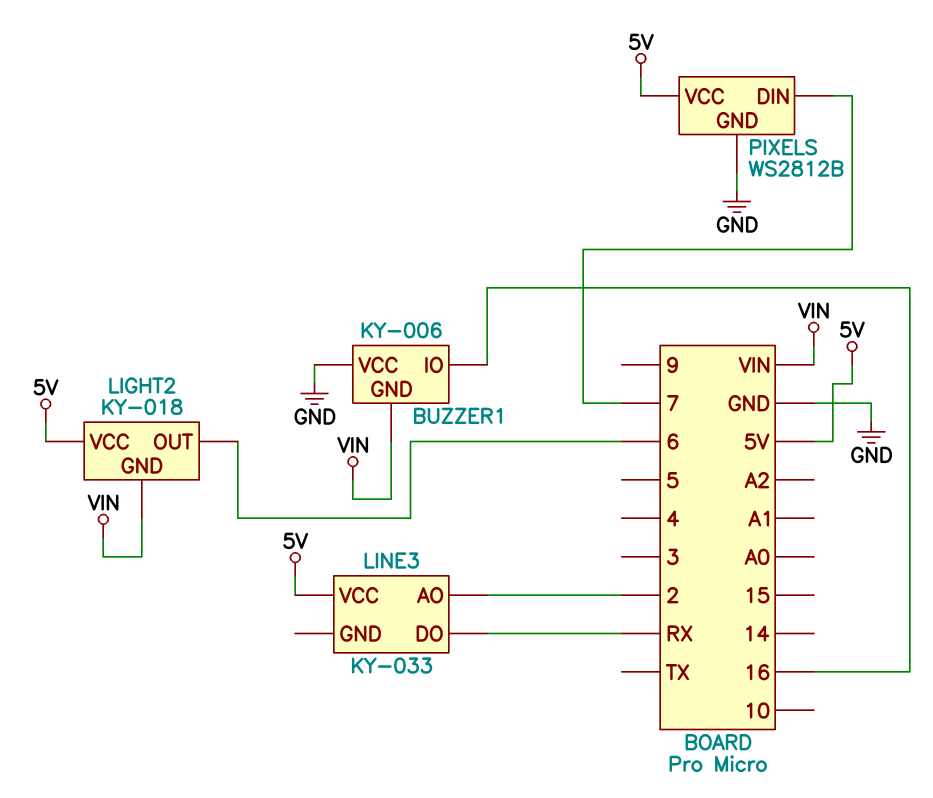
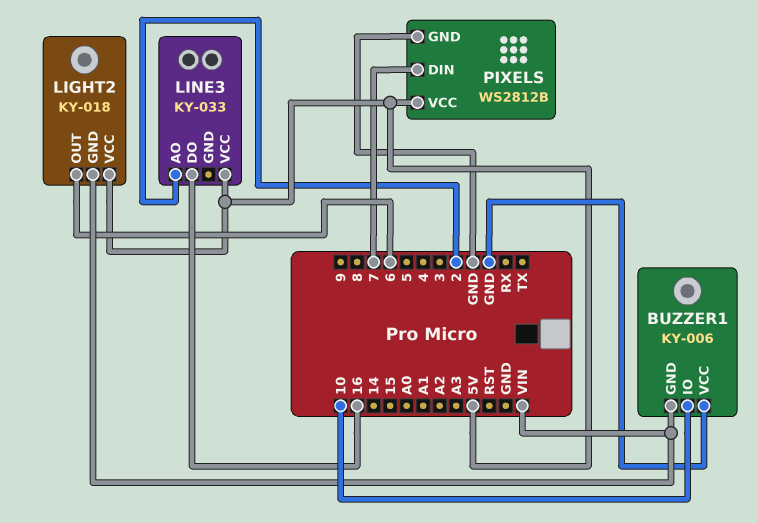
BUZZER1 pin IO: 16 -> 10
LINE3 pin DO: RX -> 16

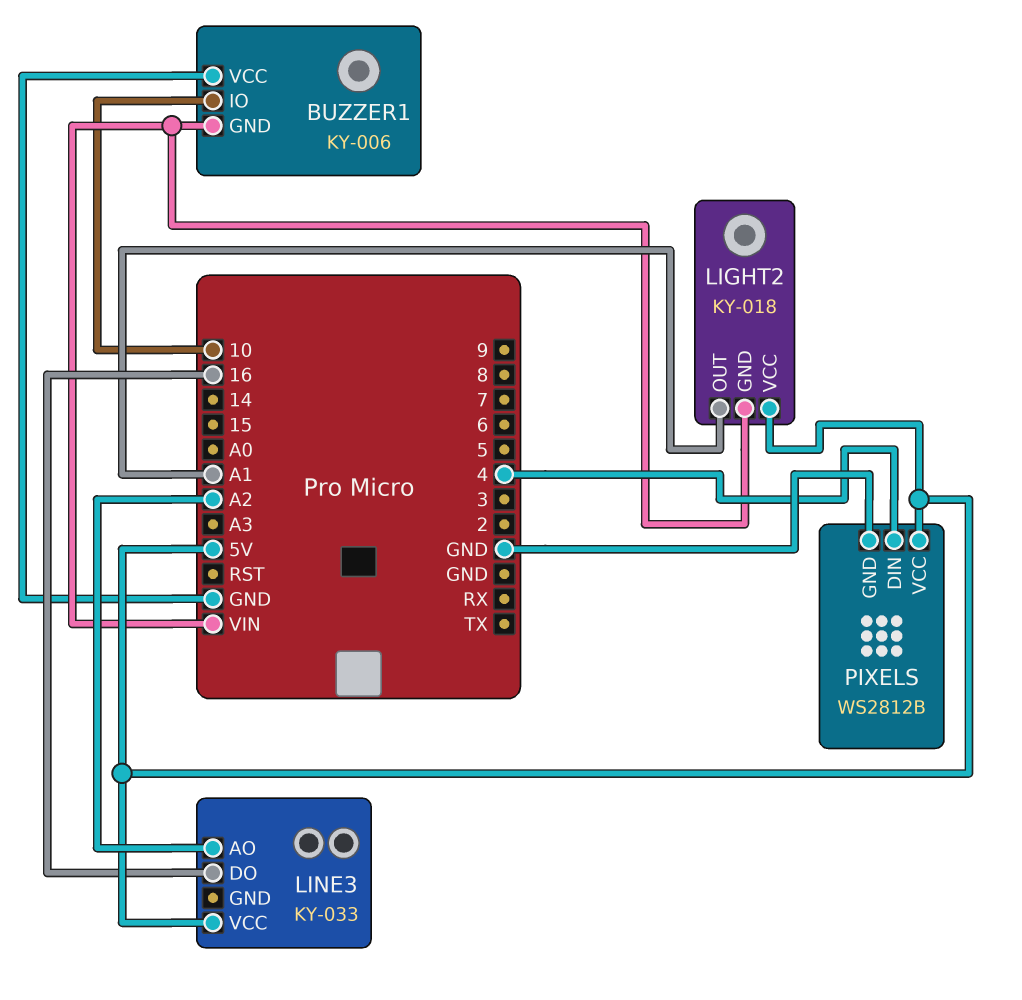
LIGHT2 pin OUT: 6 -> A1
LINE3 pin AO: 2 -> A2
PIXELS pin DIN: 7 -> 4

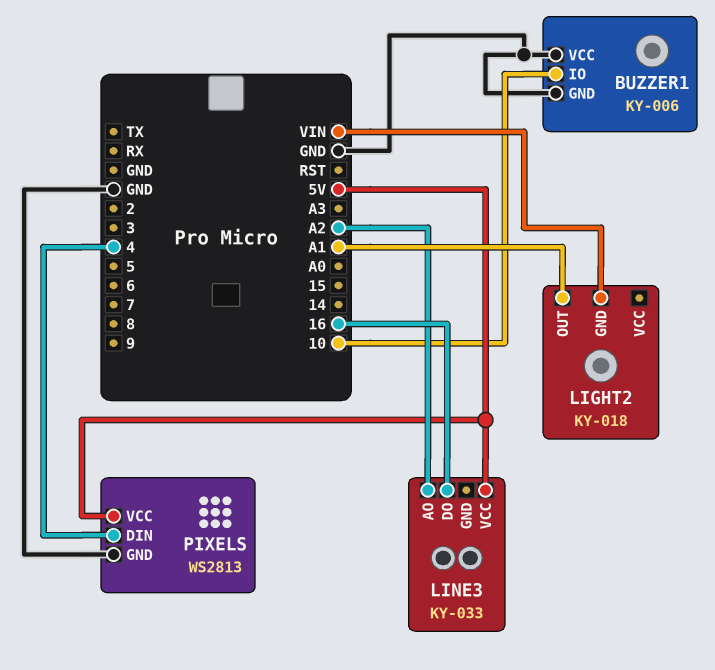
BUZZER1 pin GND: VIN -> GND
LIGHT2 pin VCC: 5V -> none
PIXELS: WS2812B -> WS2813

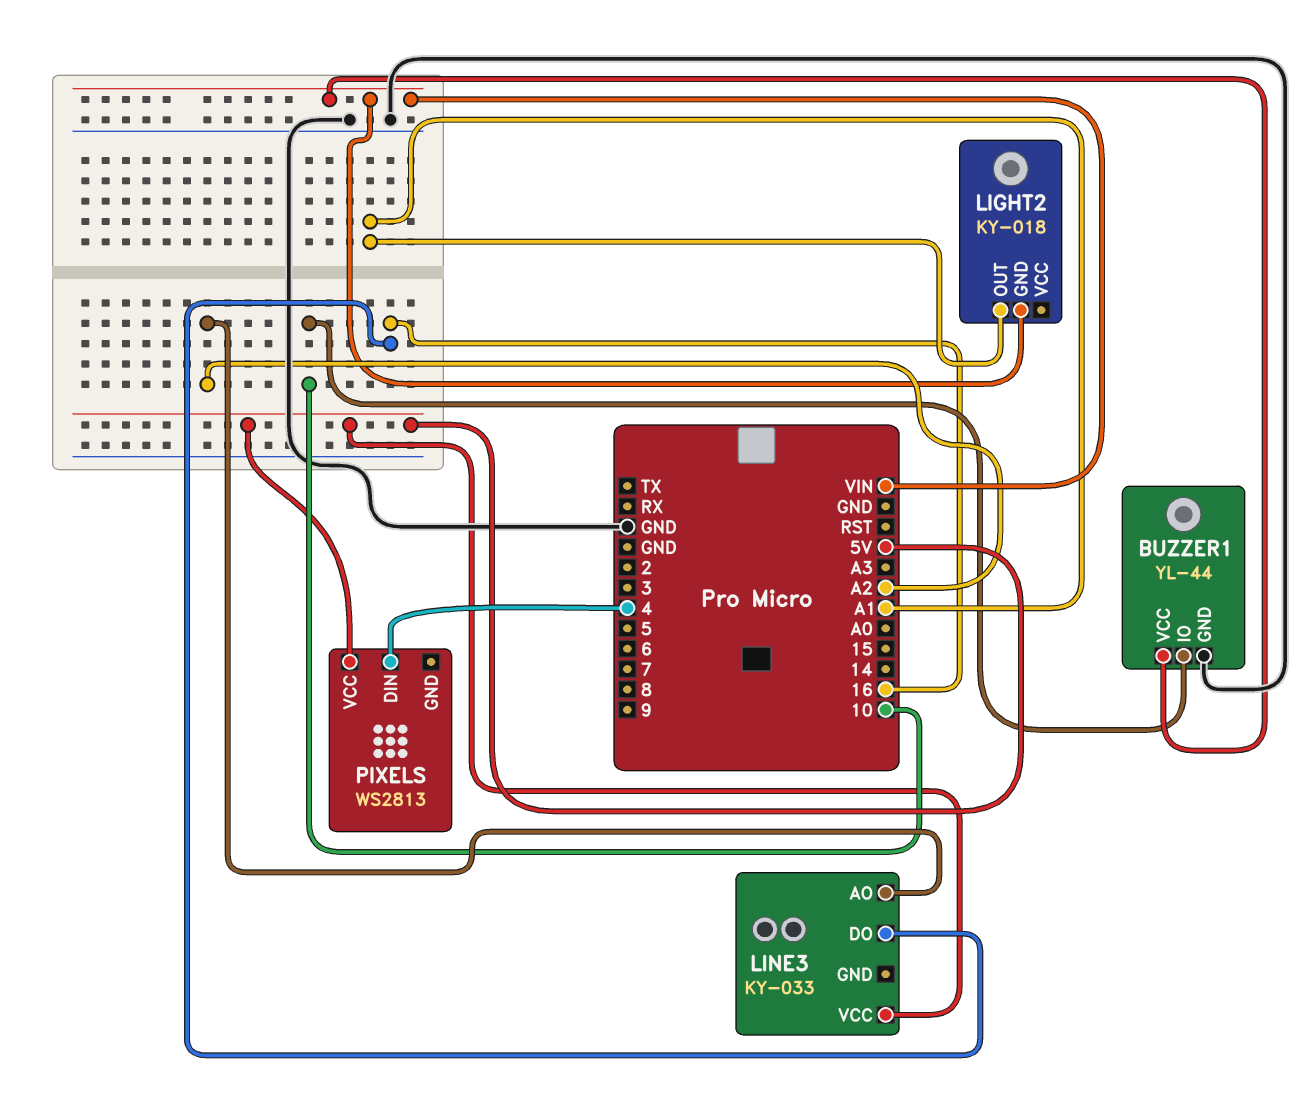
BUZZER1: KY-006 -> YL-44
BUZZER1 pin VCC: GND -> VIN
PIXELS pin GND: GND -> none

